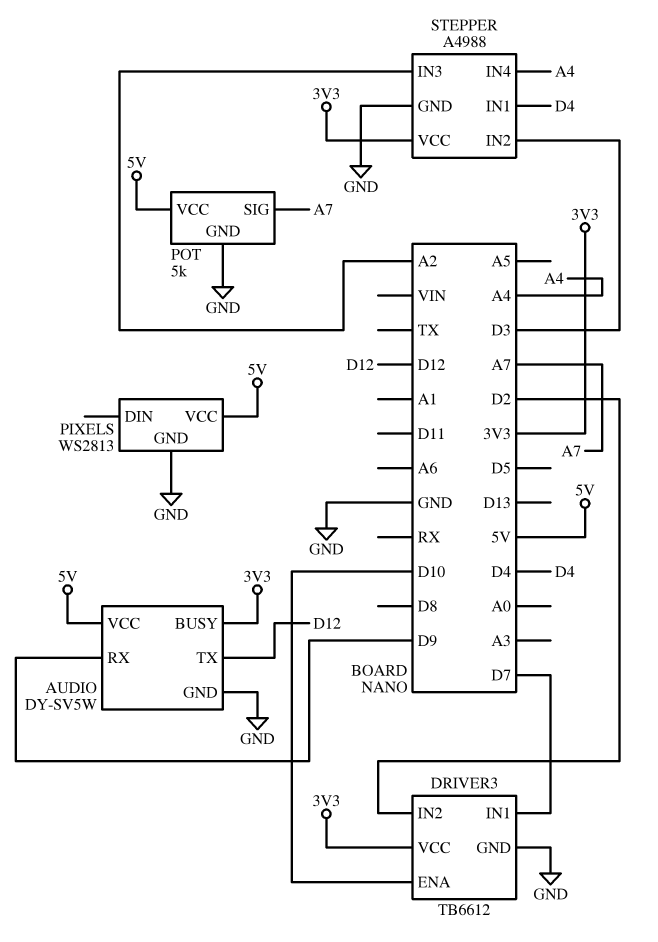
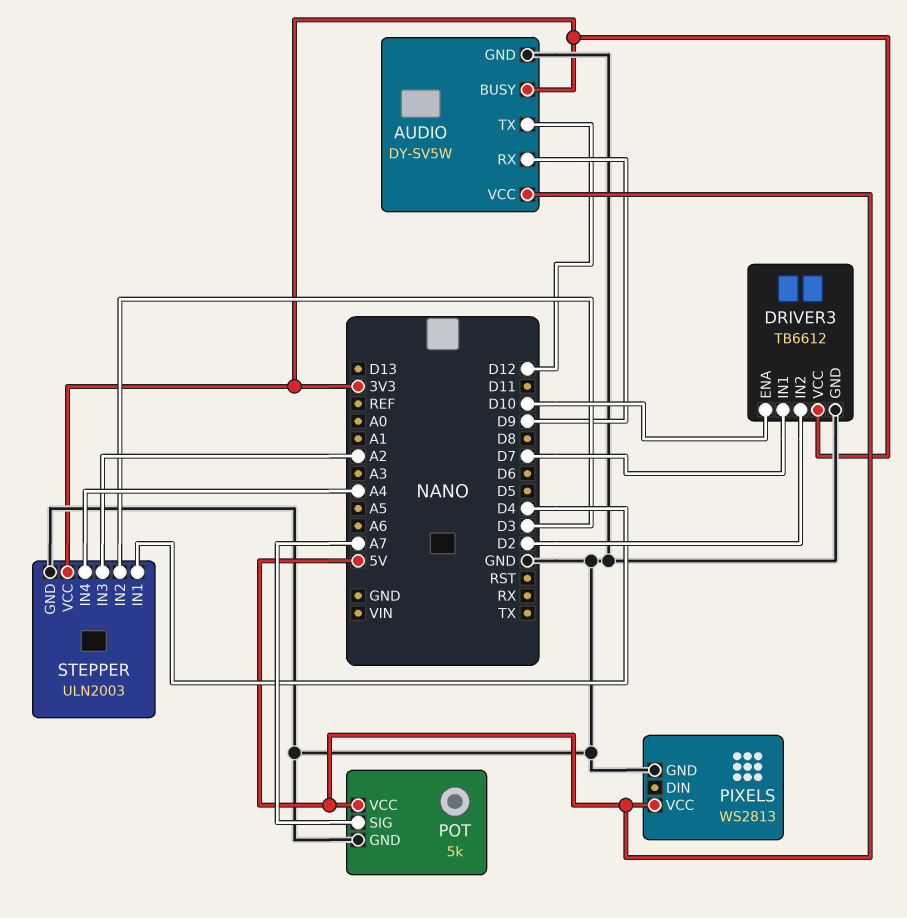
STEPPER: A4988 -> ULN2003

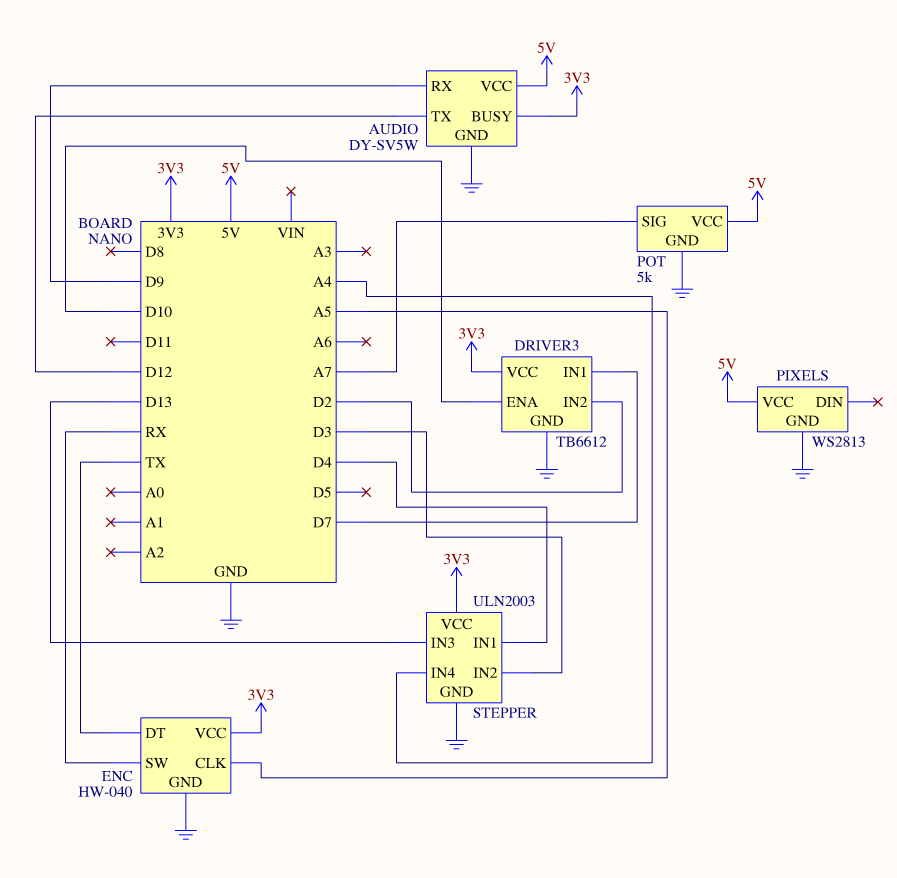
ENC: none -> HW-040
ENC pin CLK: none -> A5
ENC pin DT: none -> TX
ENC pin GND: none -> GND
ENC pin SW: none -> RX
ENC pin VCC: none -> 3V3
STEPPER pin IN3: A2 -> D13

